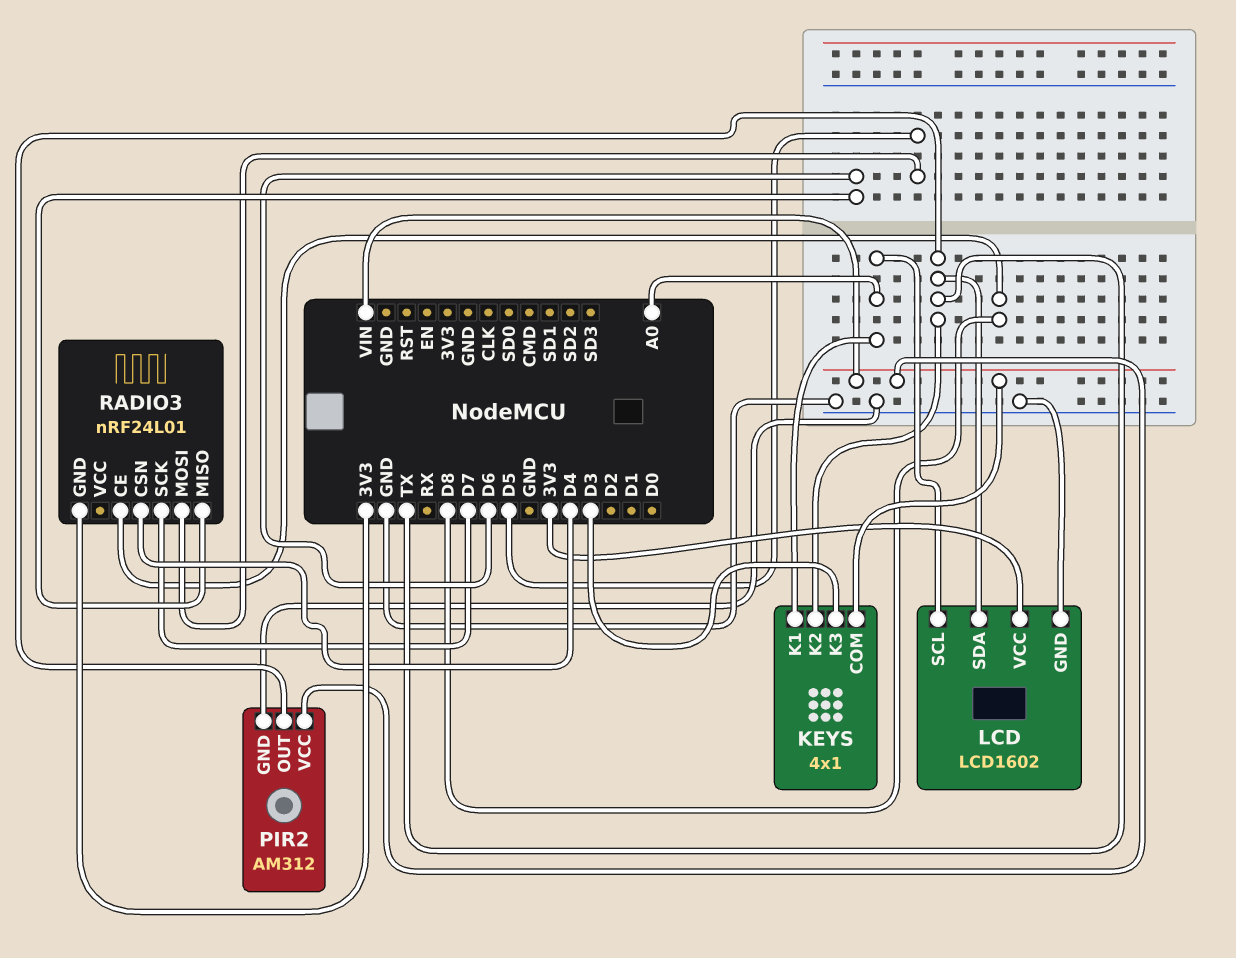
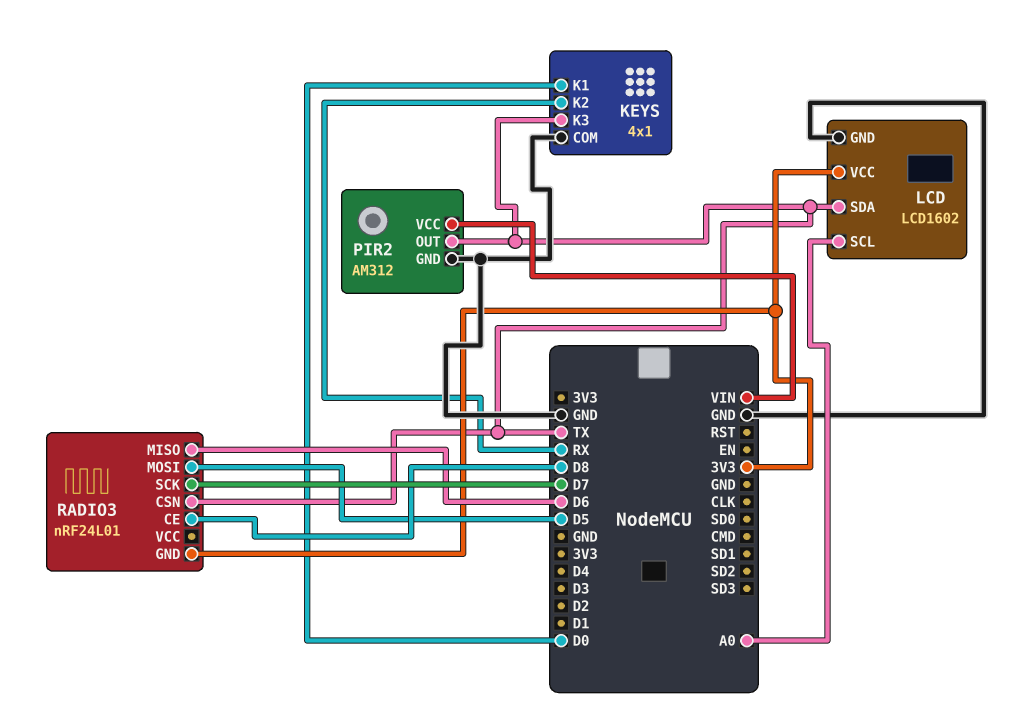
KEYS pin COM: VIN -> GND
KEYS pin K1: A0 -> D0
KEYS pin K2: TX -> RX
KEYS pin K3: D3 -> TX
RADIO3 pin CSN: D4 -> TX

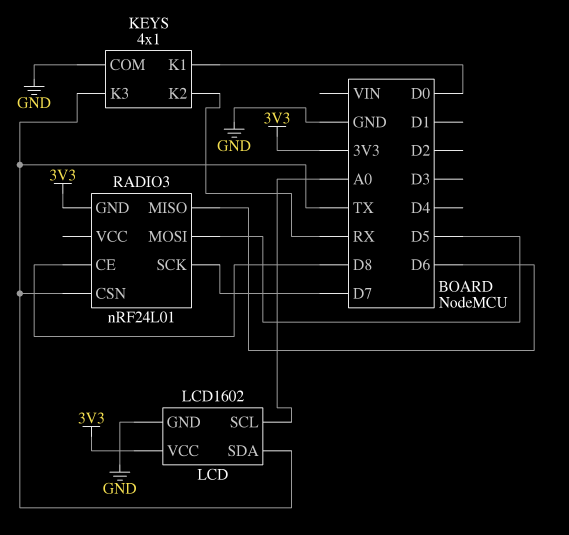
PIR2: AM312 -> none
PIR2 pin GND: GND -> none
PIR2 pin OUT: TX -> none
PIR2 pin VCC: VIN -> none

